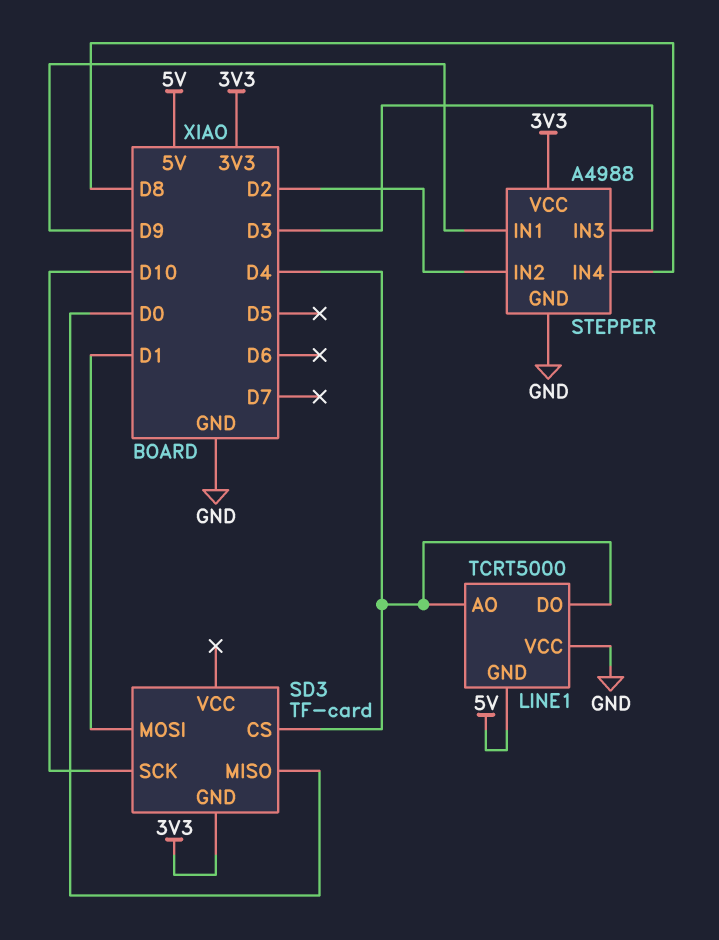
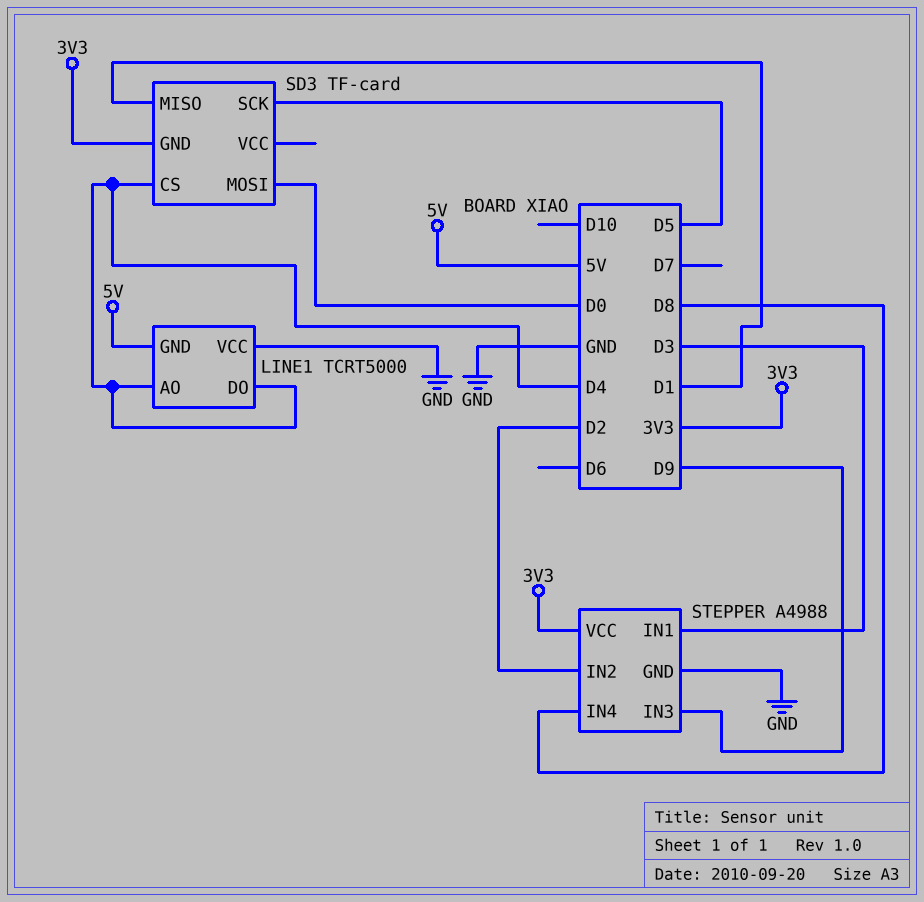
SD3 pin MISO: D0 -> D1
SD3 pin MOSI: D1 -> D0
SD3 pin SCK: D10 -> D5
STEPPER pin IN1: D9 -> D3
STEPPER pin IN3: D3 -> D9

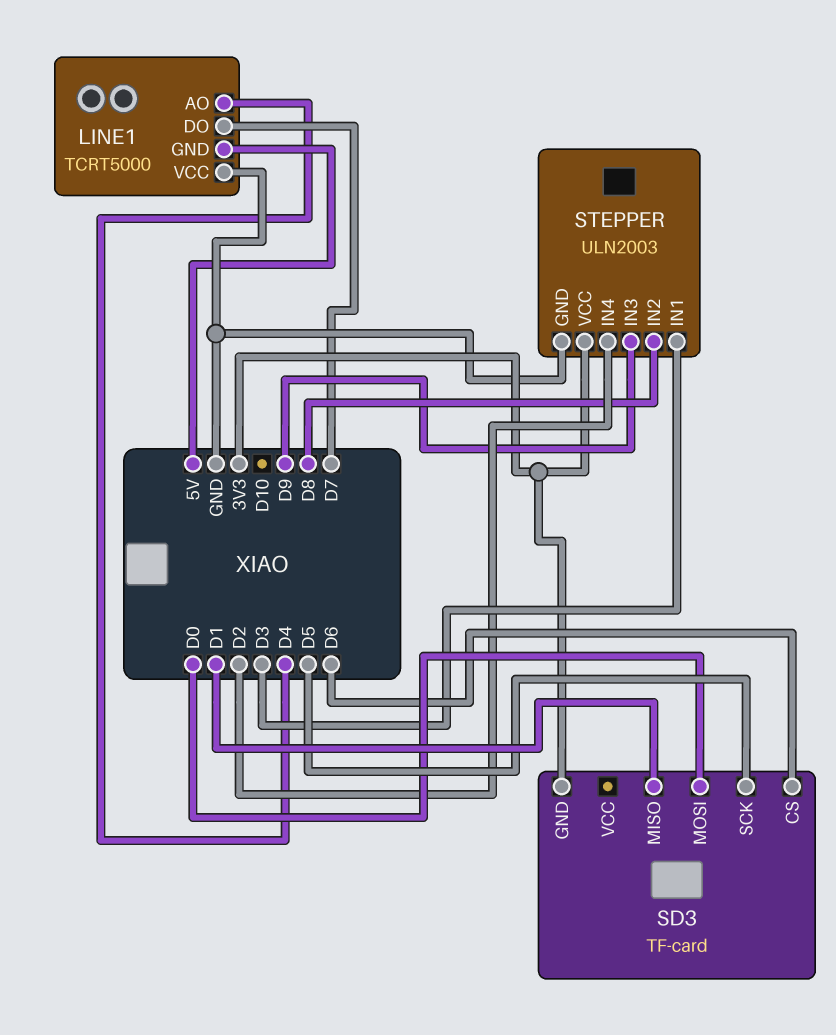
LINE1 pin DO: D4 -> D7
SD3 pin CS: D4 -> D6
STEPPER: A4988 -> ULN2003
STEPPER pin IN2: D2 -> D8
STEPPER pin IN4: D8 -> D2

